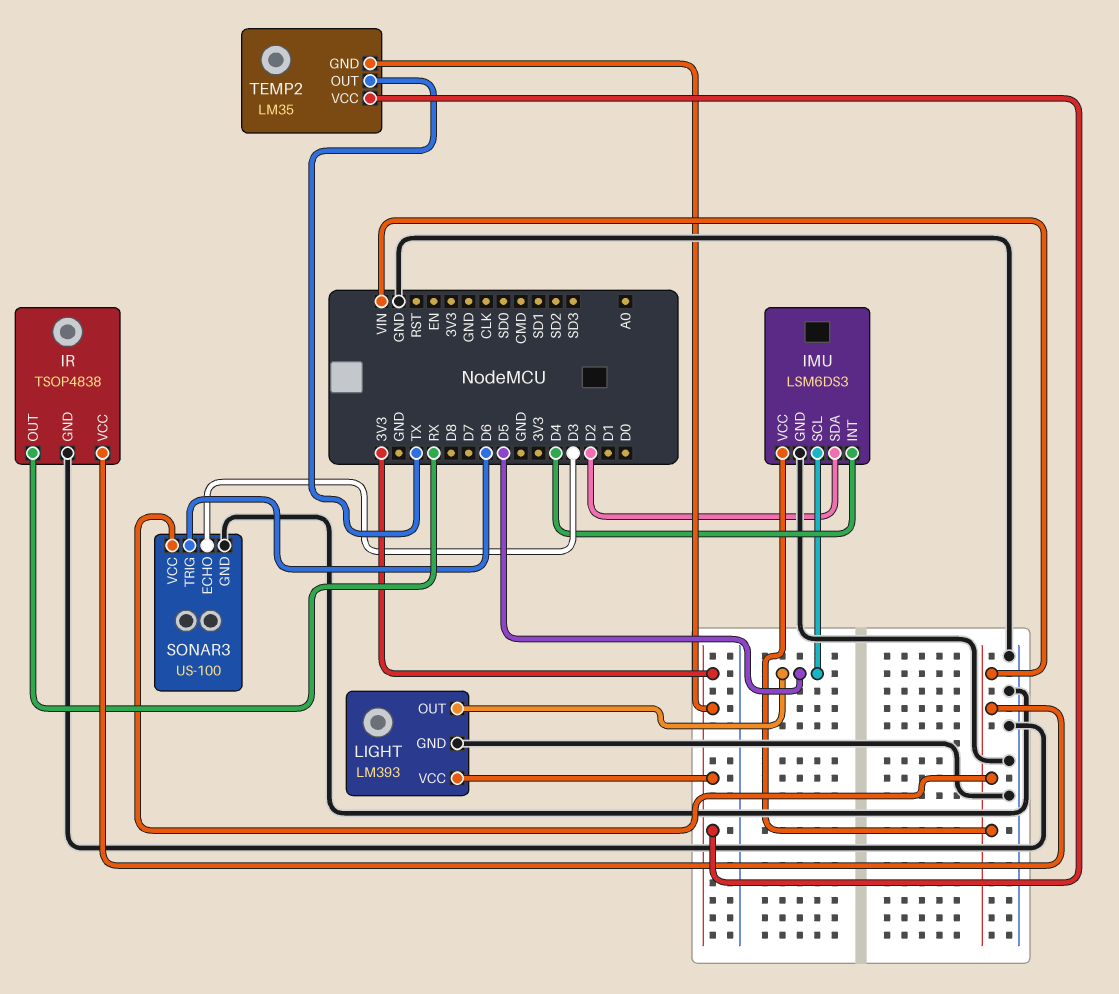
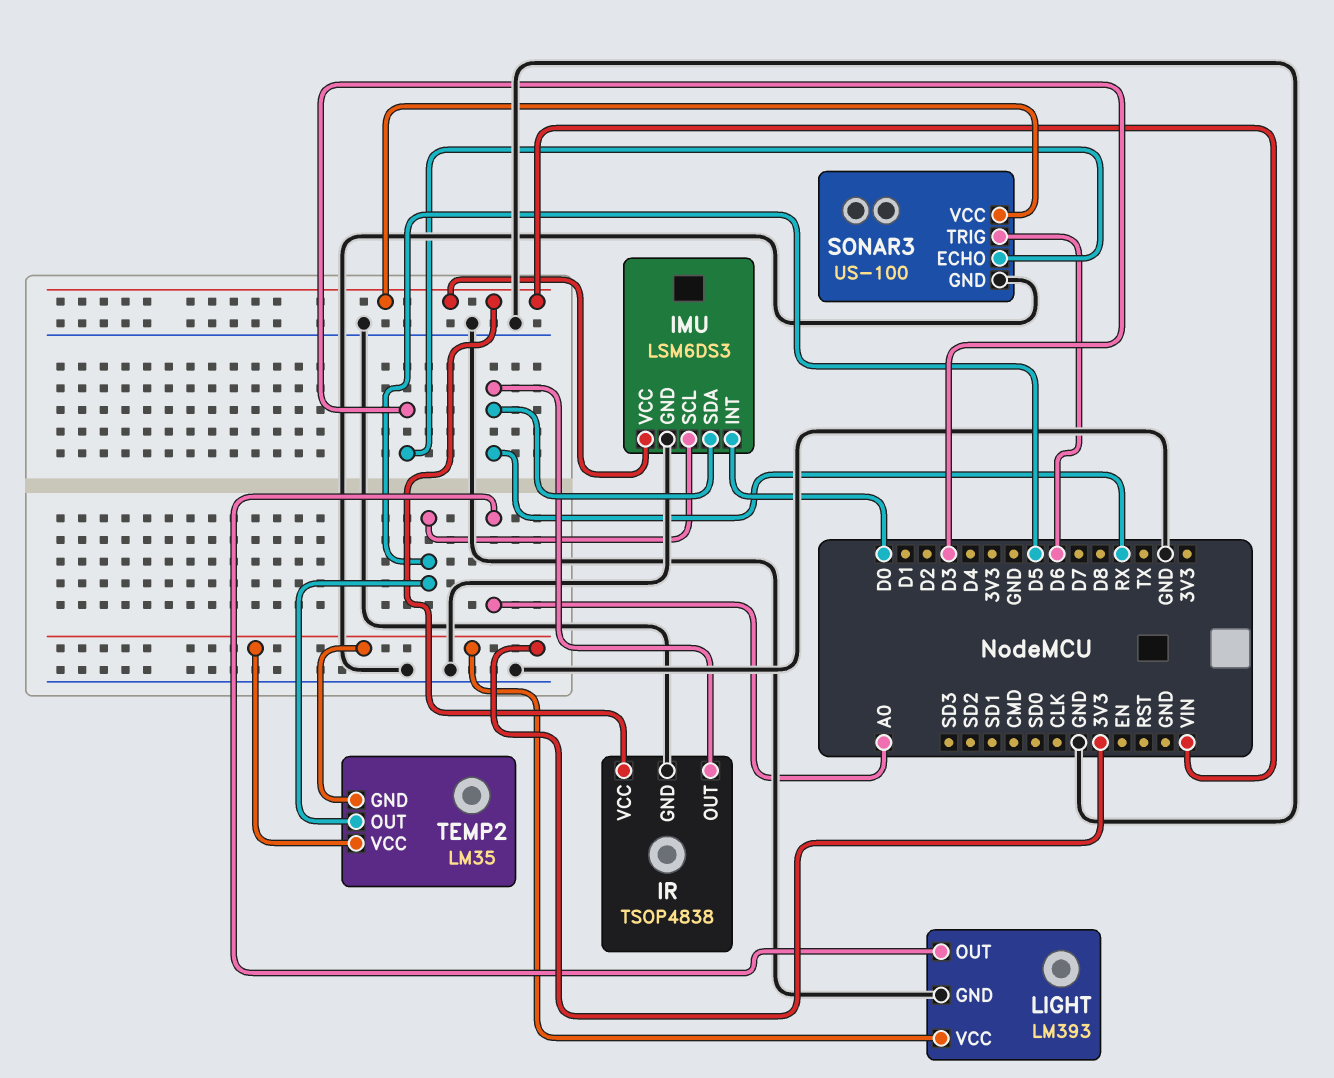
IMU pin INT: D4 -> D0
IMU pin SDA: D2 -> RX
LIGHT pin OUT: D5 -> A0
TEMP2 pin OUT: TX -> D5

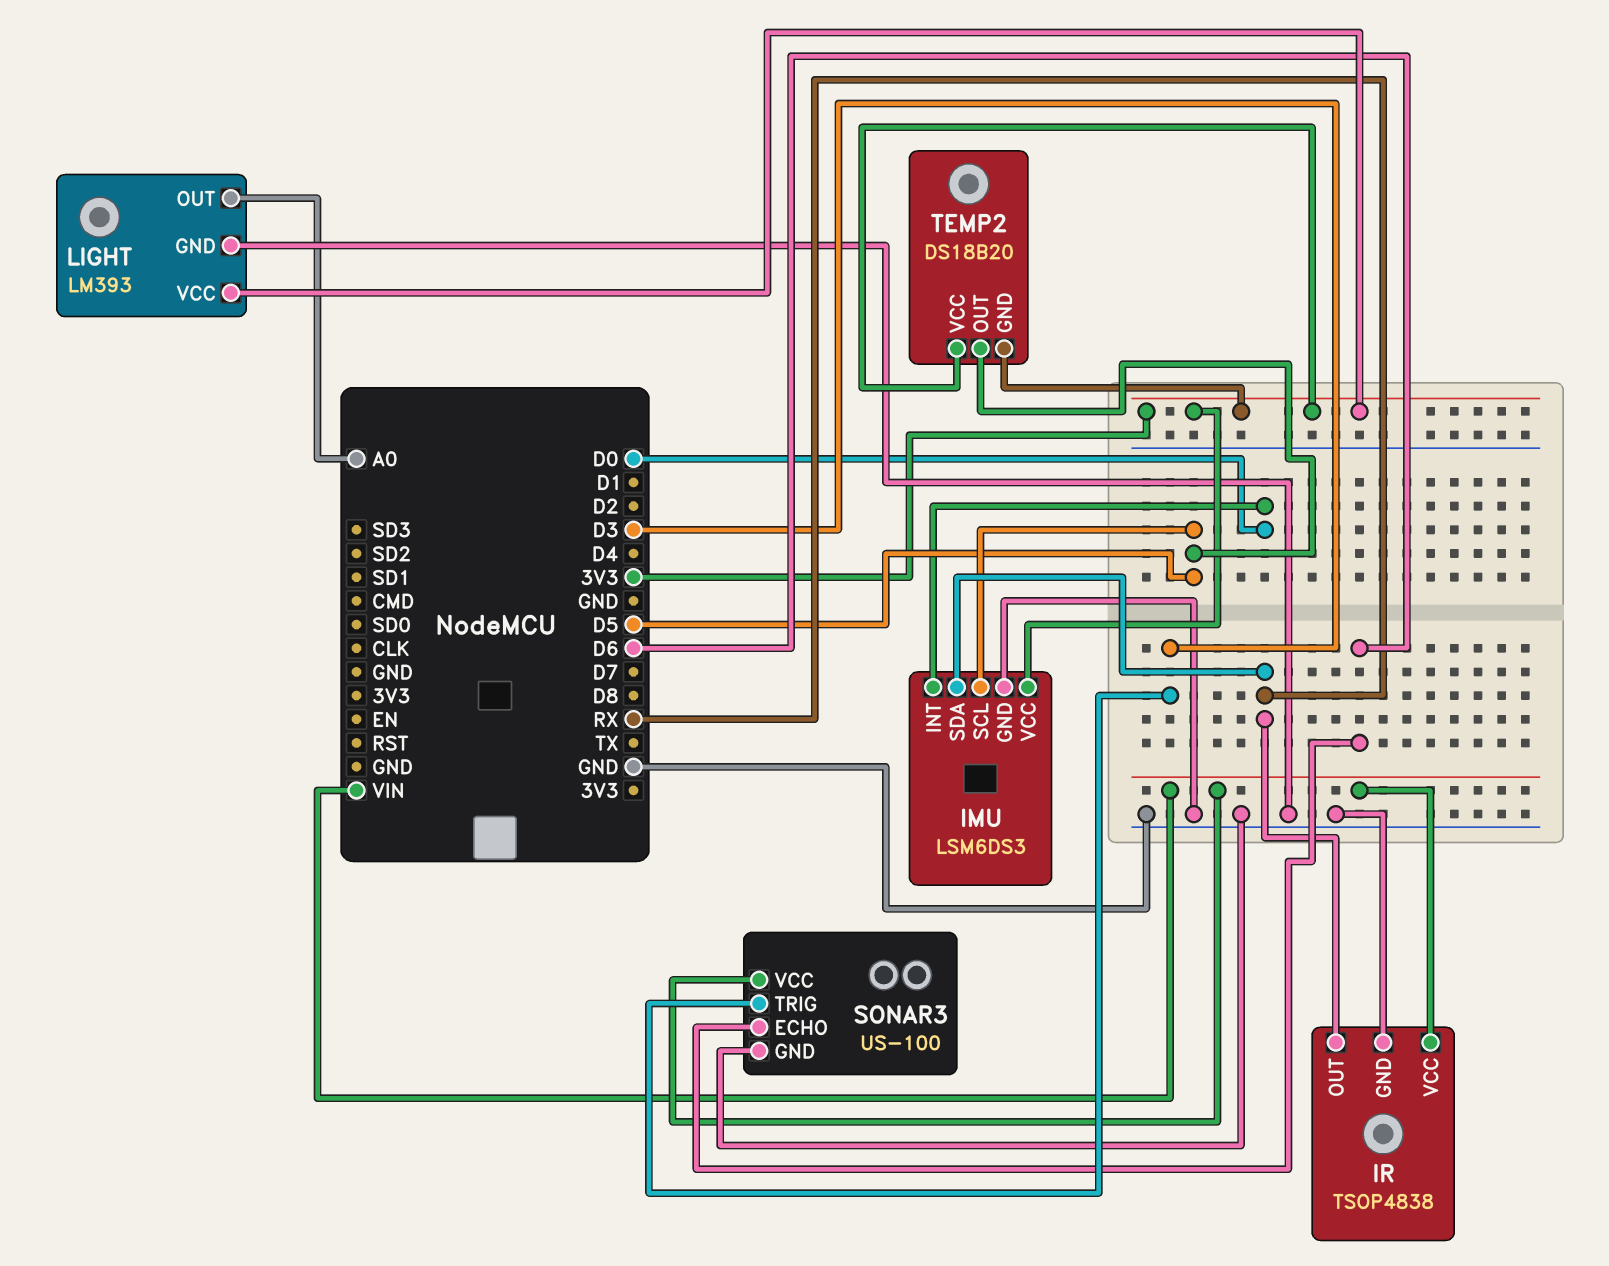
IMU pin VCC: VIN -> 3V3
SONAR3 pin ECHO: D3 -> D6
SONAR3 pin TRIG: D6 -> D3
TEMP2: LM35 -> DS18B20

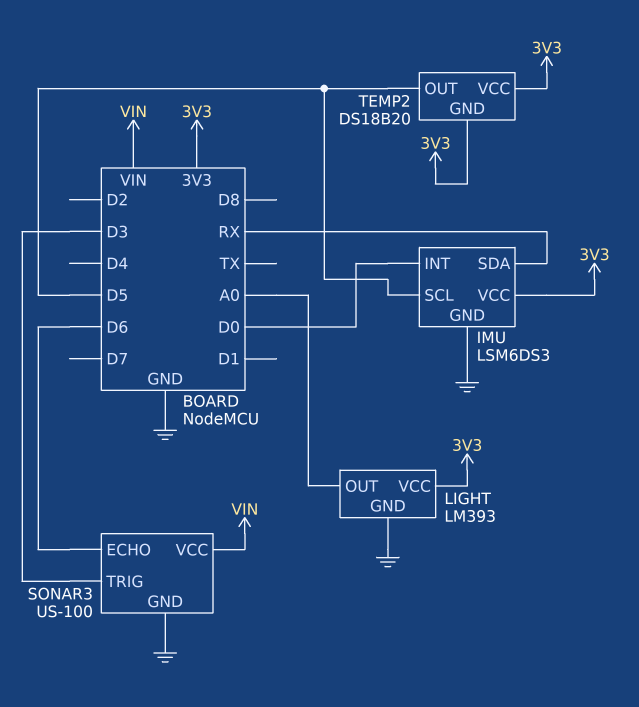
IR: TSOP4838 -> none
IR pin GND: GND -> none
IR pin OUT: RX -> none
IR pin VCC: VIN -> none

